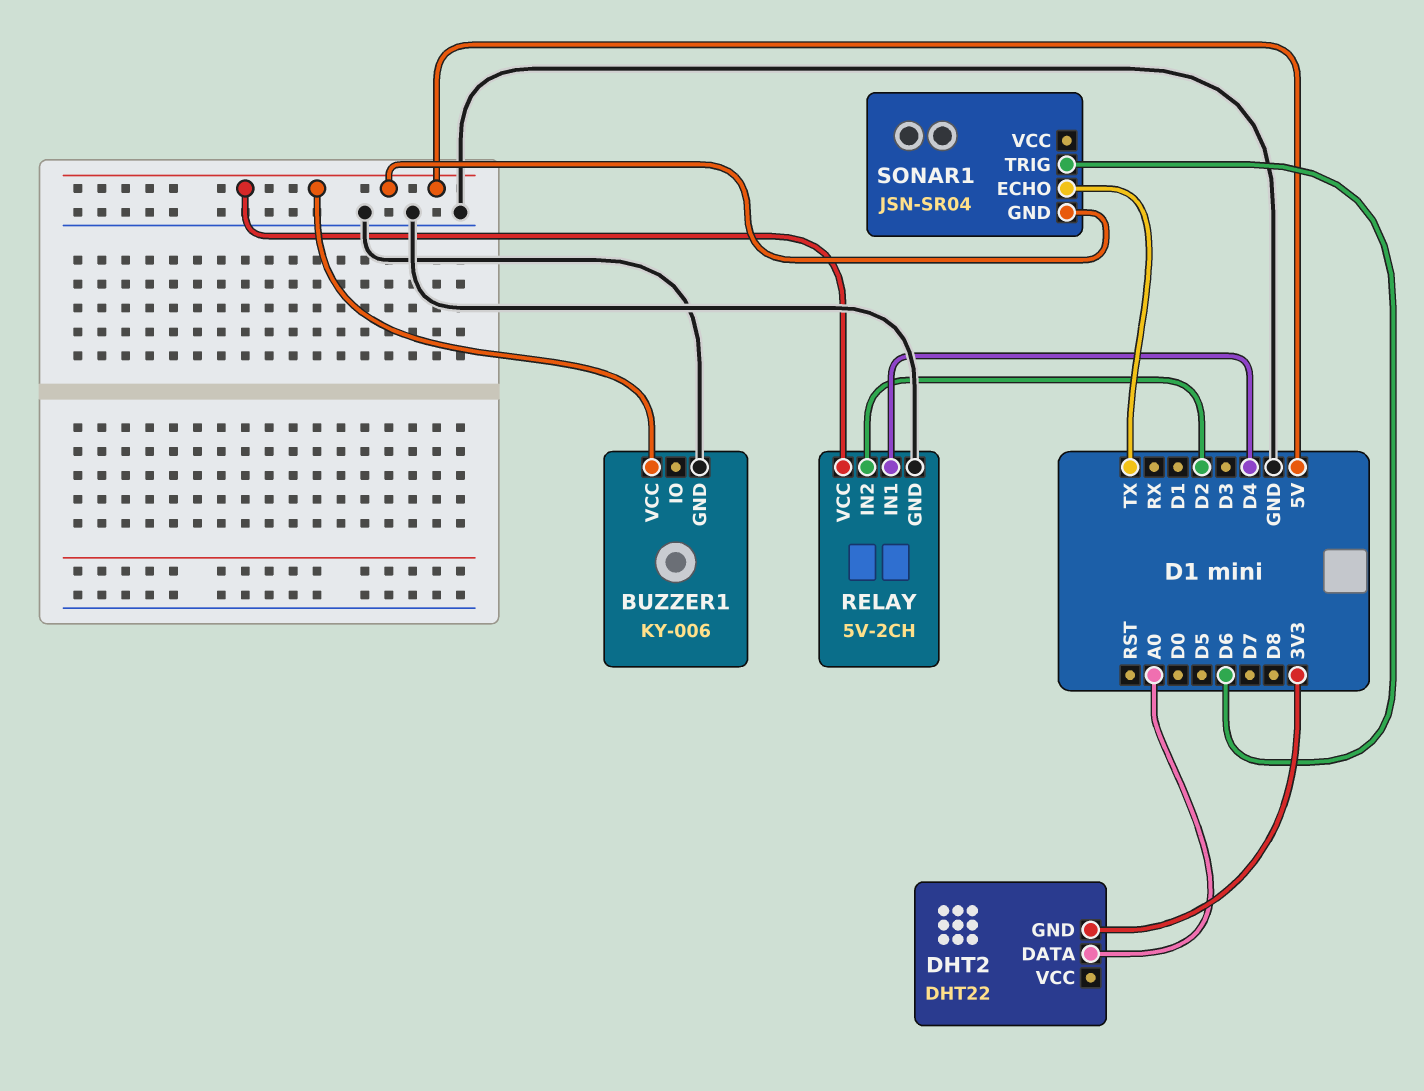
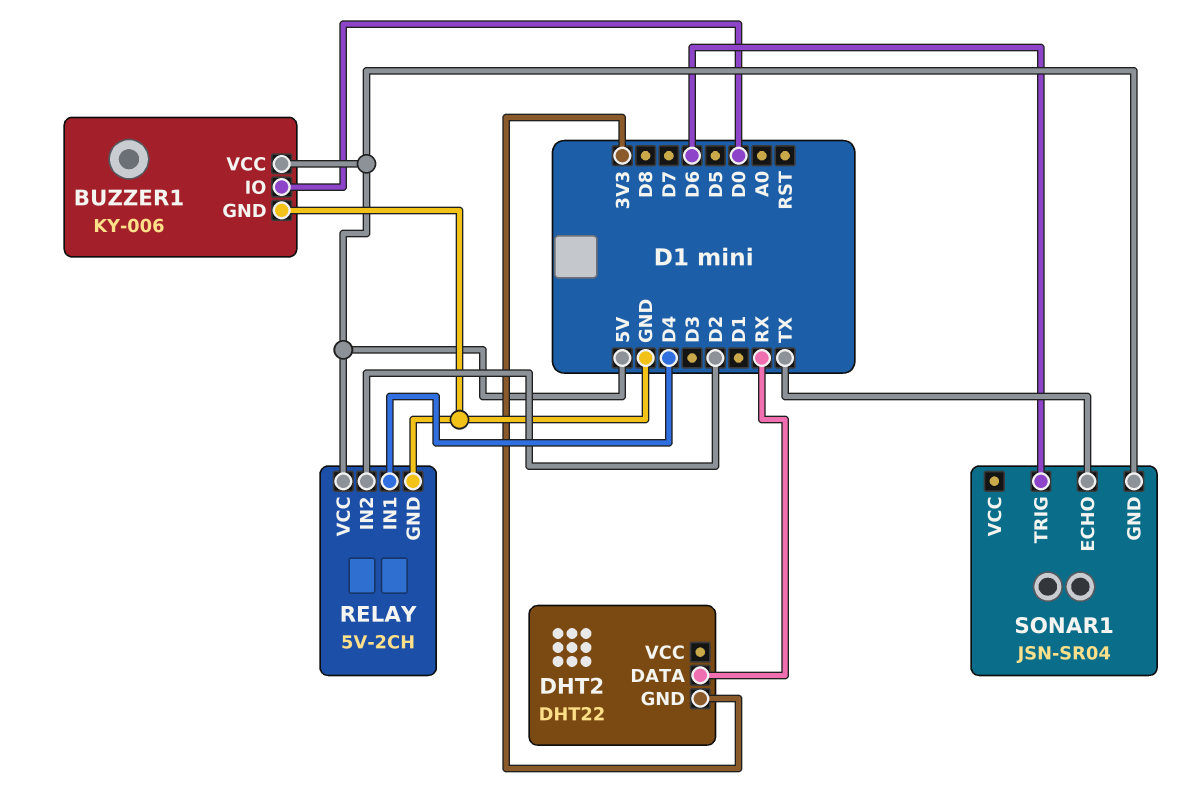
BUZZER1 pin IO: none -> D0
DHT2 pin DATA: A0 -> RX

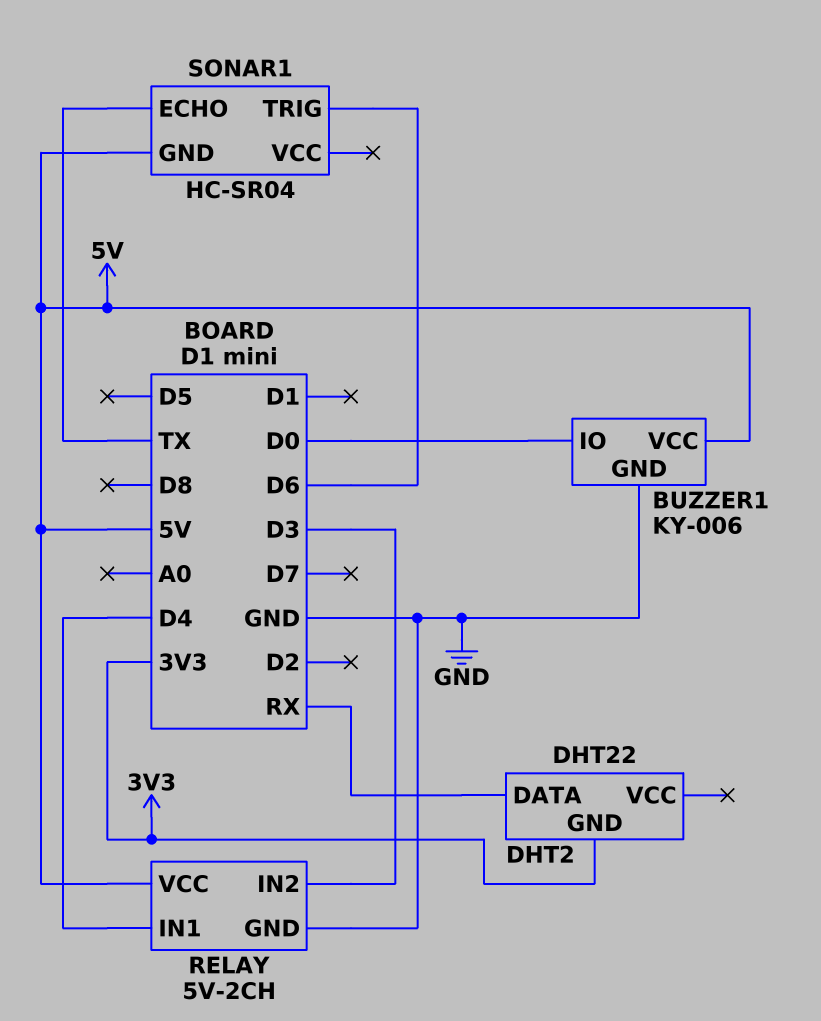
RELAY pin IN2: D2 -> D3
SONAR1: JSN-SR04 -> HC-SR04

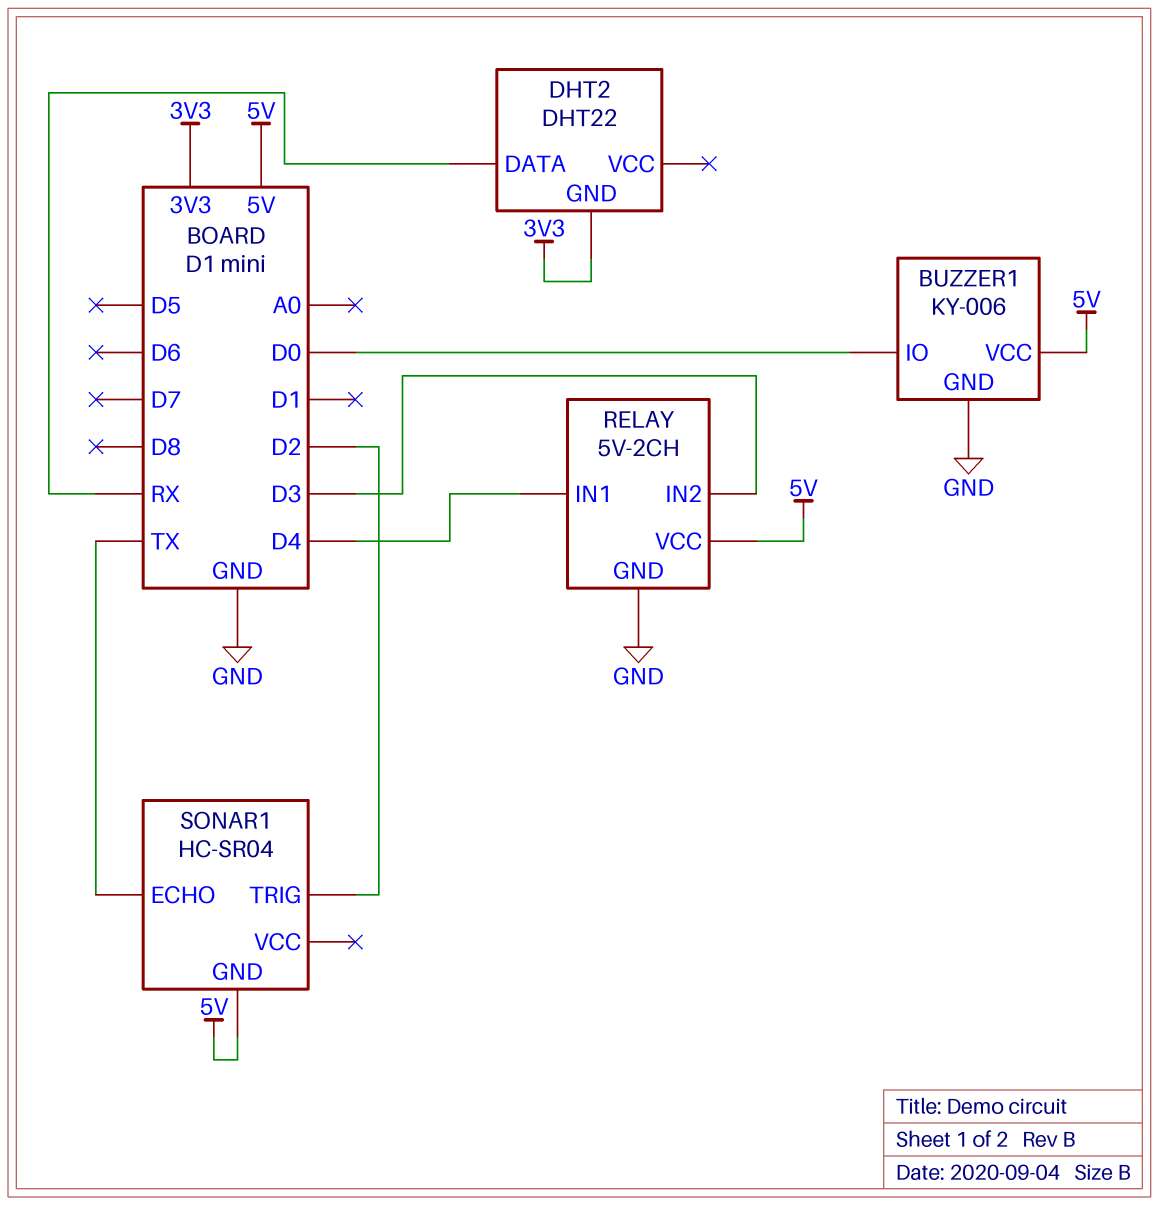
SONAR1 pin TRIG: D6 -> D2

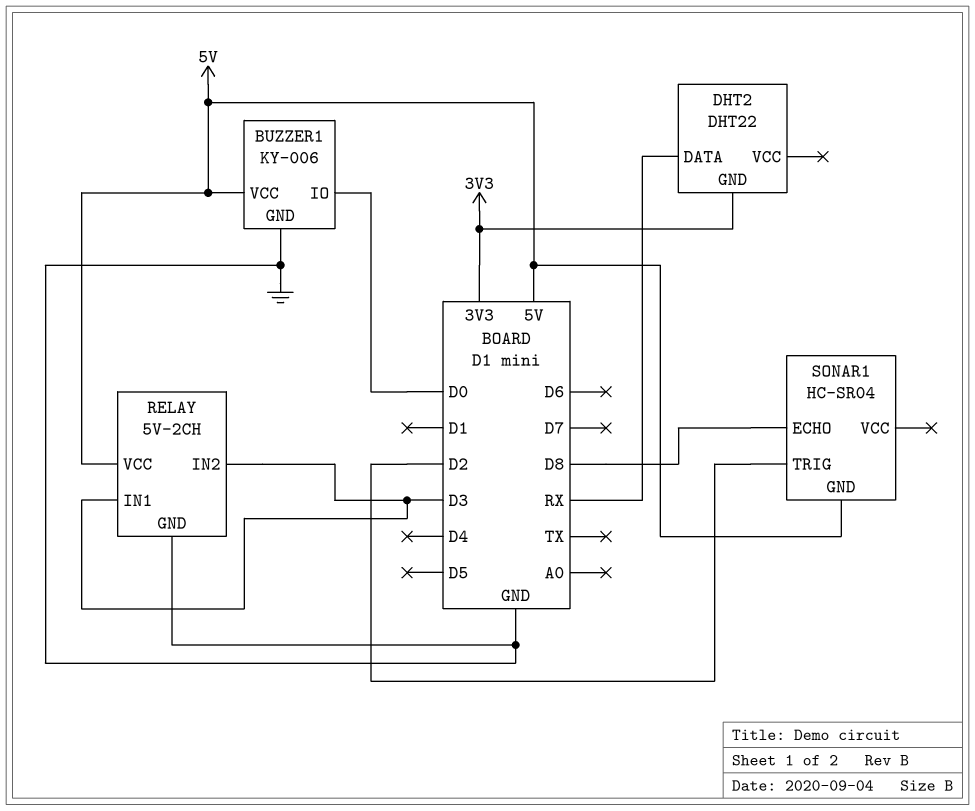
RELAY pin IN1: D4 -> D3
SONAR1 pin ECHO: TX -> D8

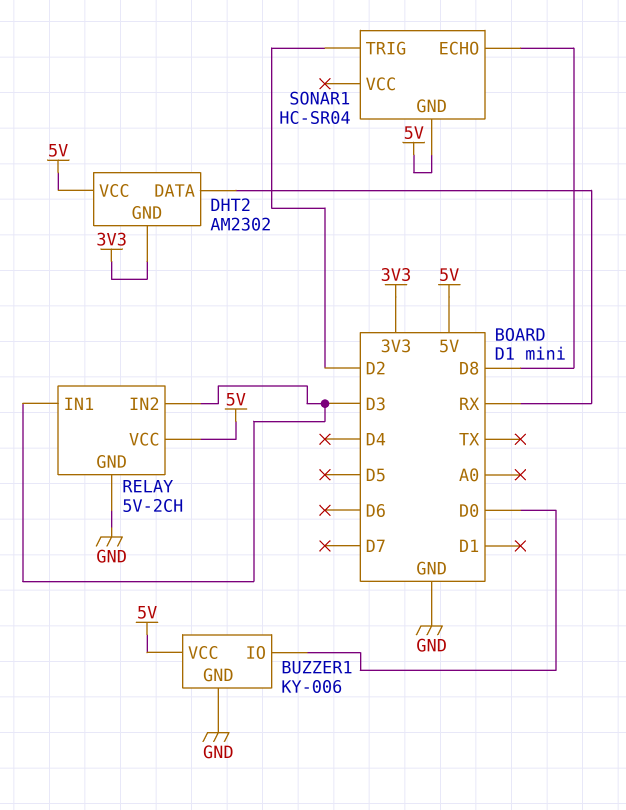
DHT2: DHT22 -> AM2302
DHT2 pin VCC: none -> 5V

